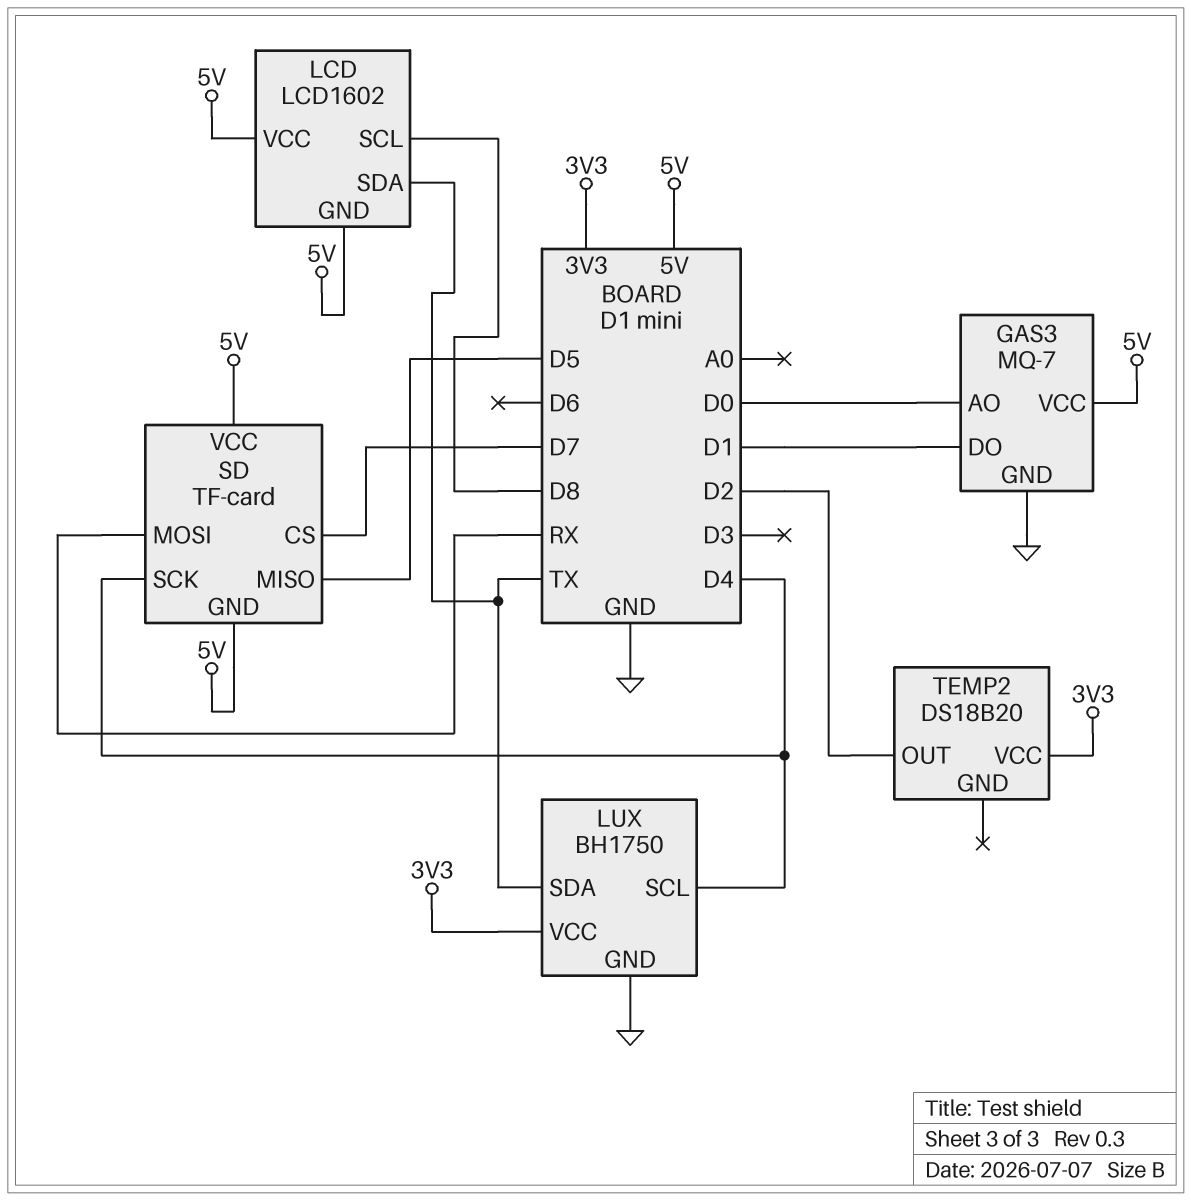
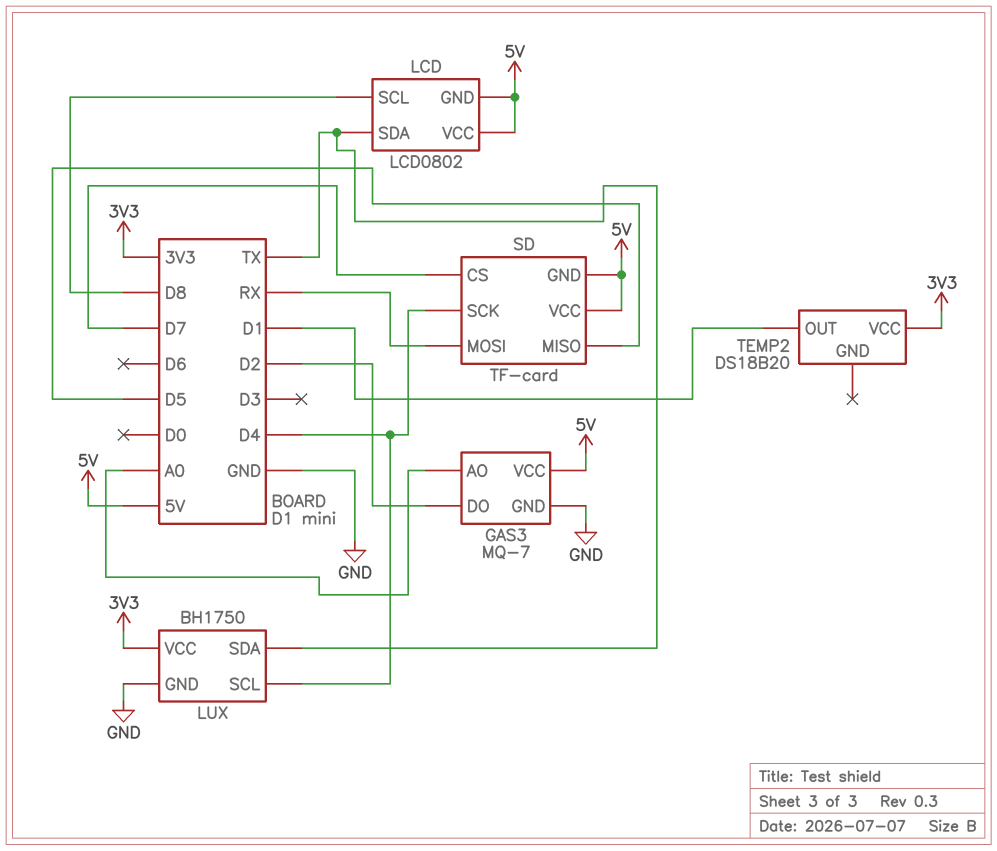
GAS3 pin AO: D0 -> A0
GAS3 pin DO: D1 -> D2
LCD: LCD1602 -> LCD0802
TEMP2 pin OUT: D2 -> D1

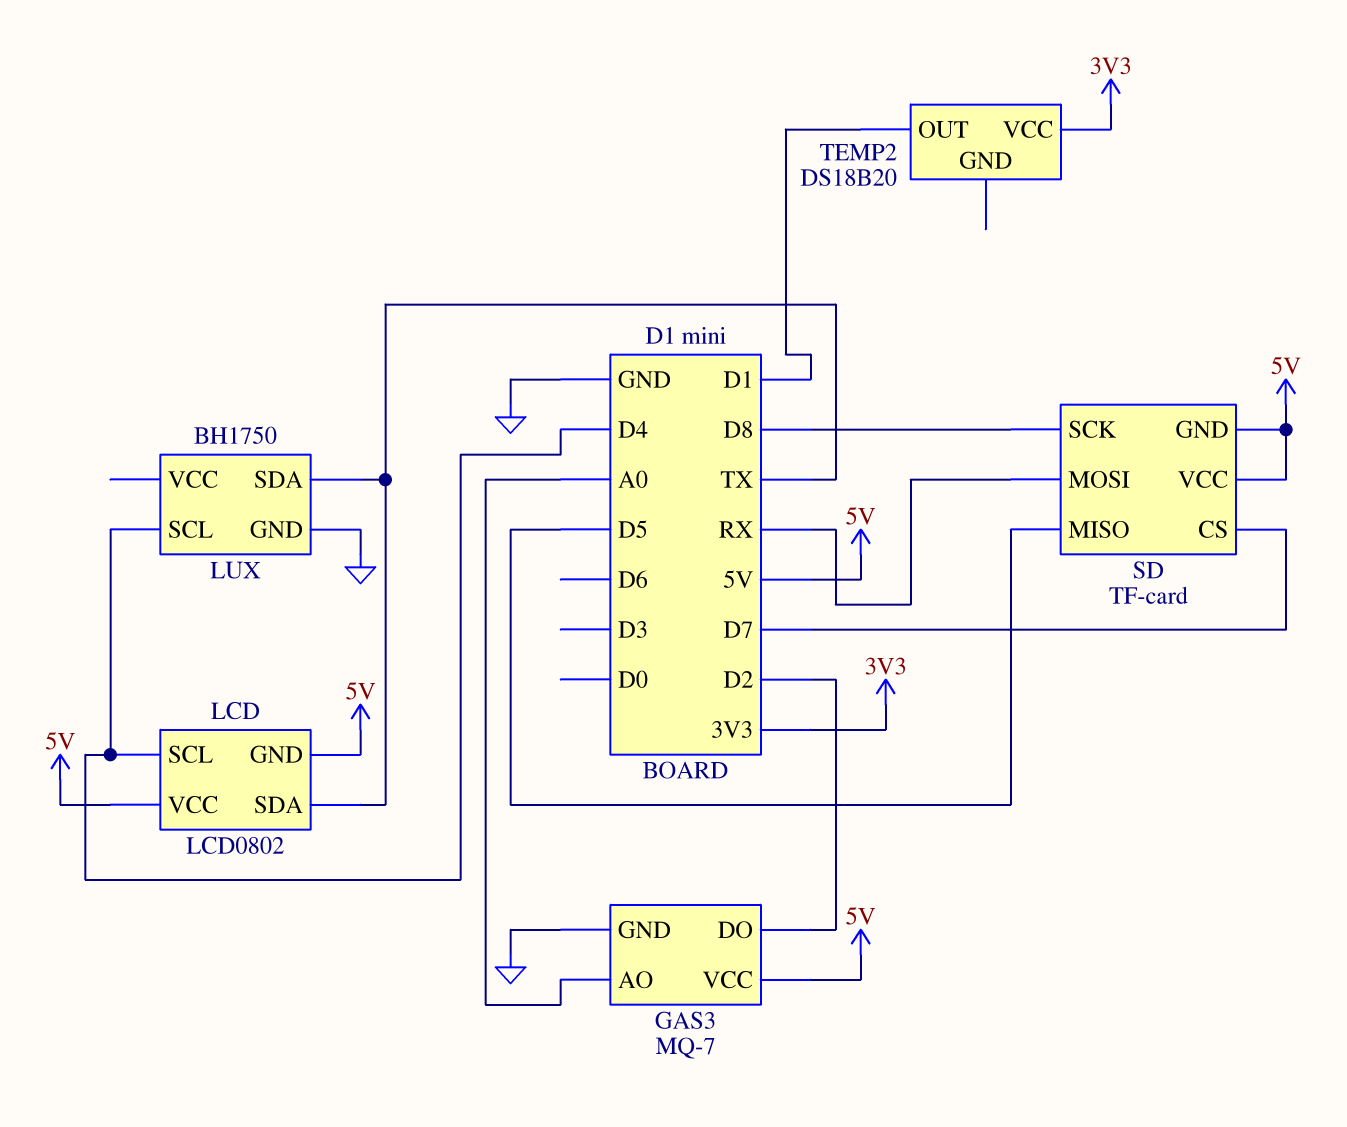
LCD pin SCL: D8 -> D4
LUX pin VCC: 3V3 -> none
SD pin SCK: D4 -> D8

